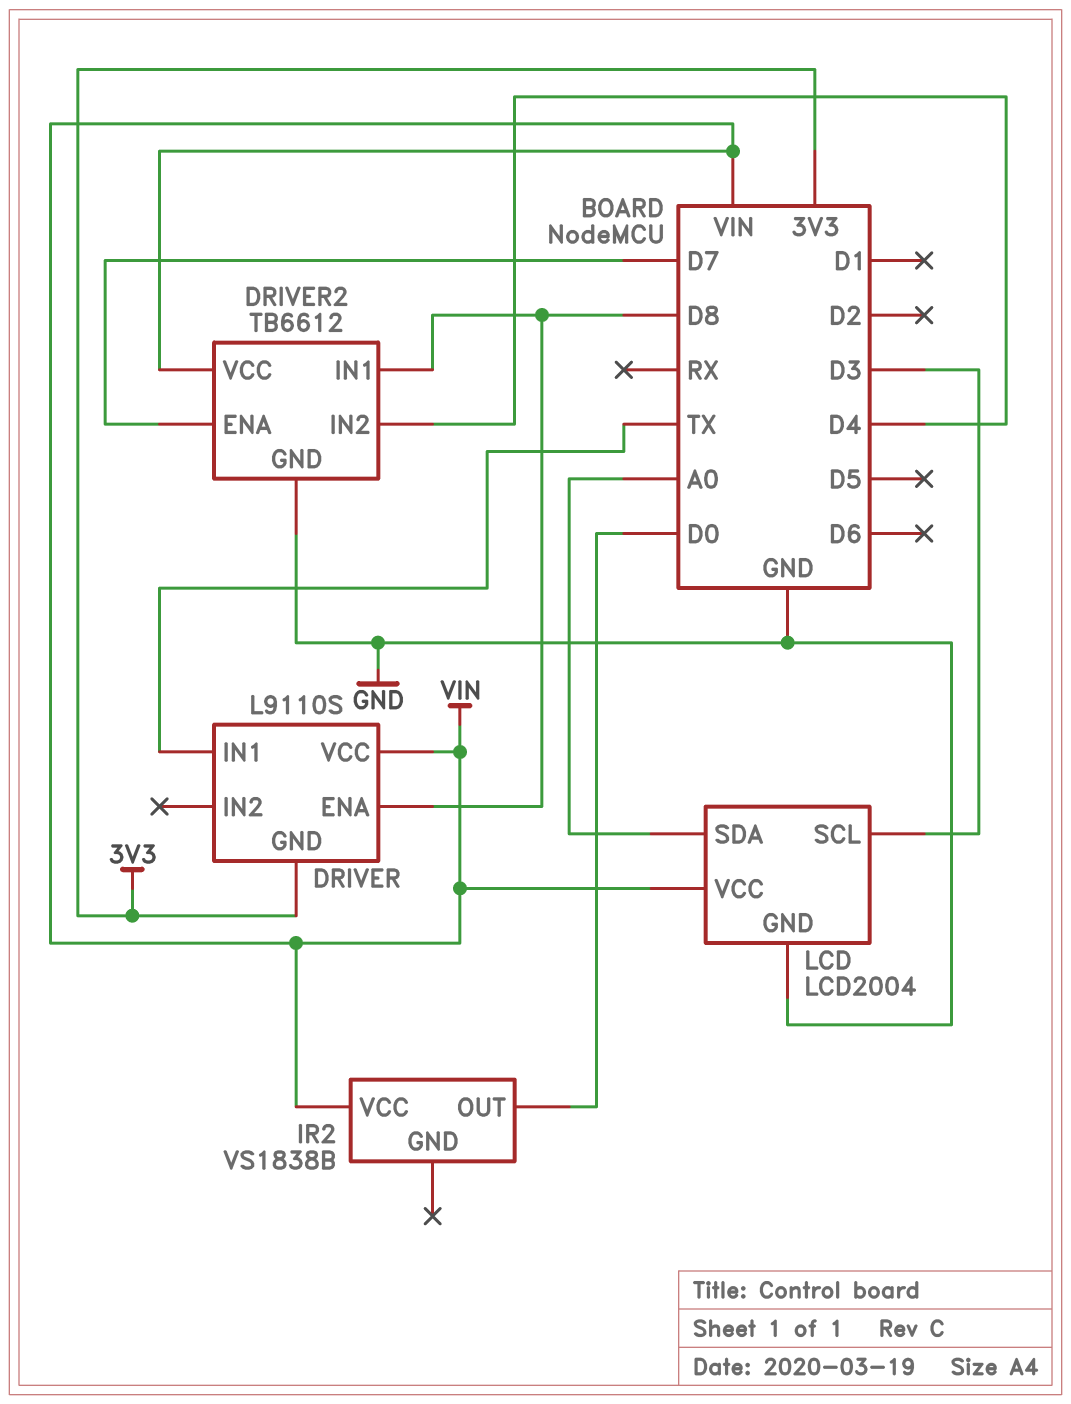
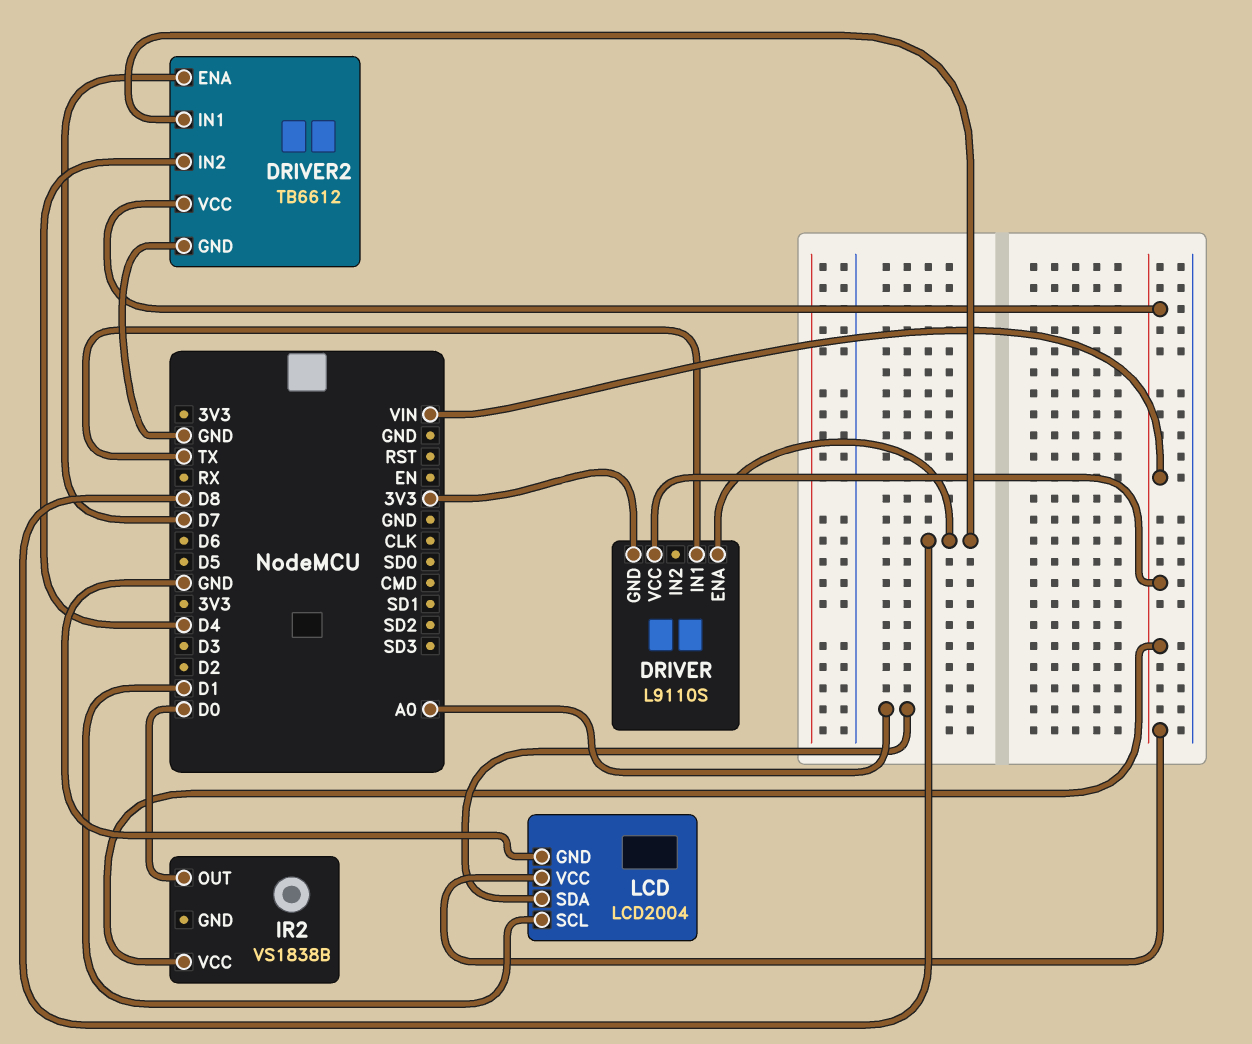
LCD pin SCL: D3 -> D1

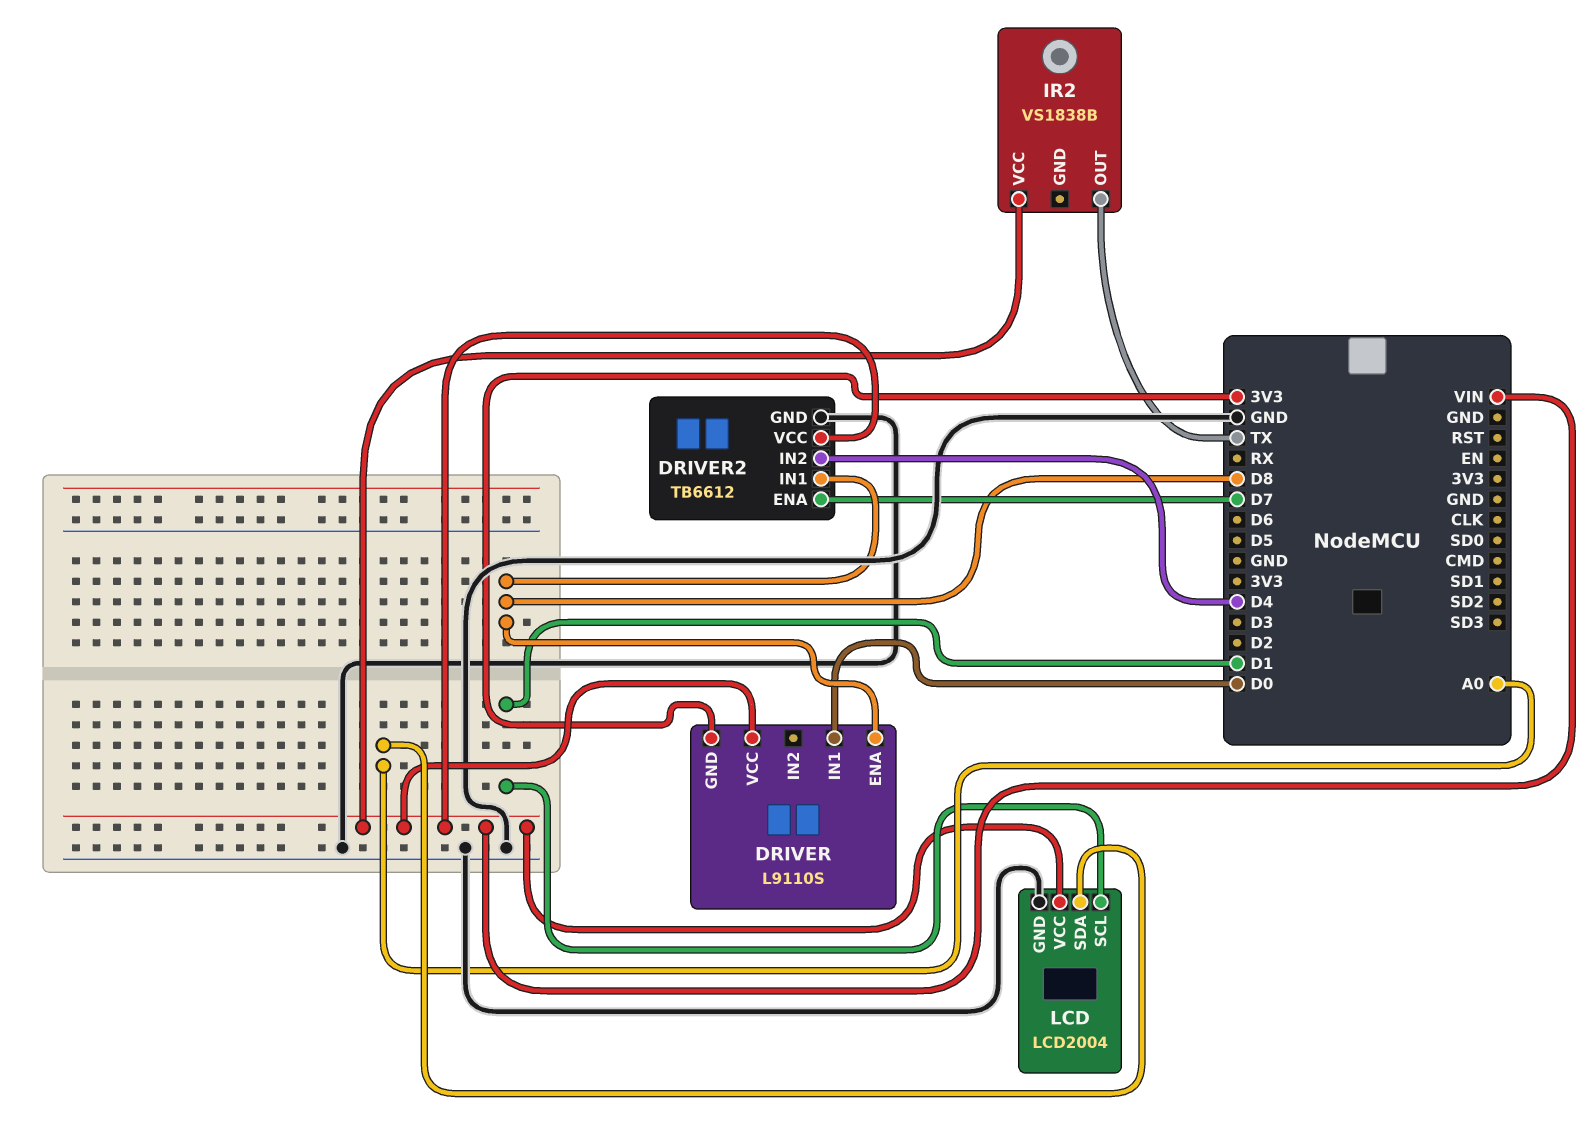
DRIVER pin IN1: TX -> D0
IR2 pin OUT: D0 -> TX

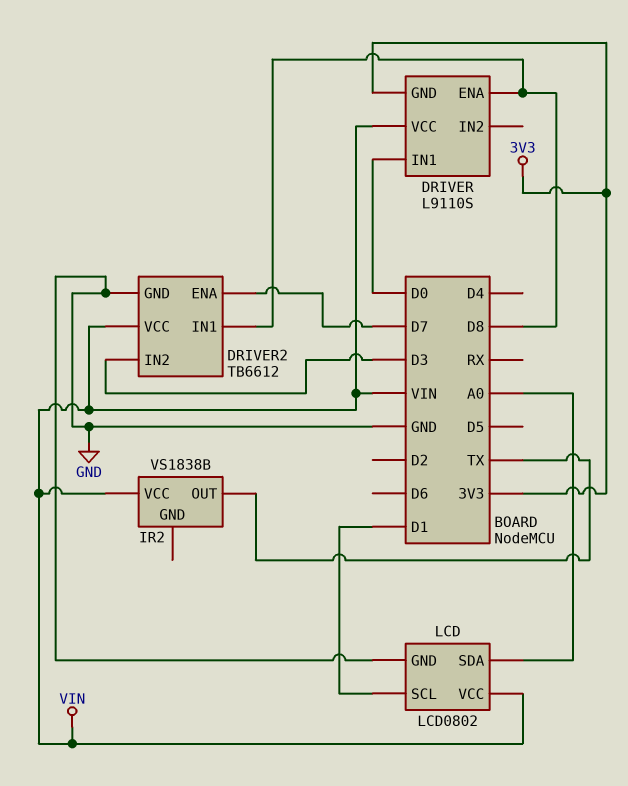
DRIVER2 pin IN2: D4 -> D3
LCD: LCD2004 -> LCD0802

